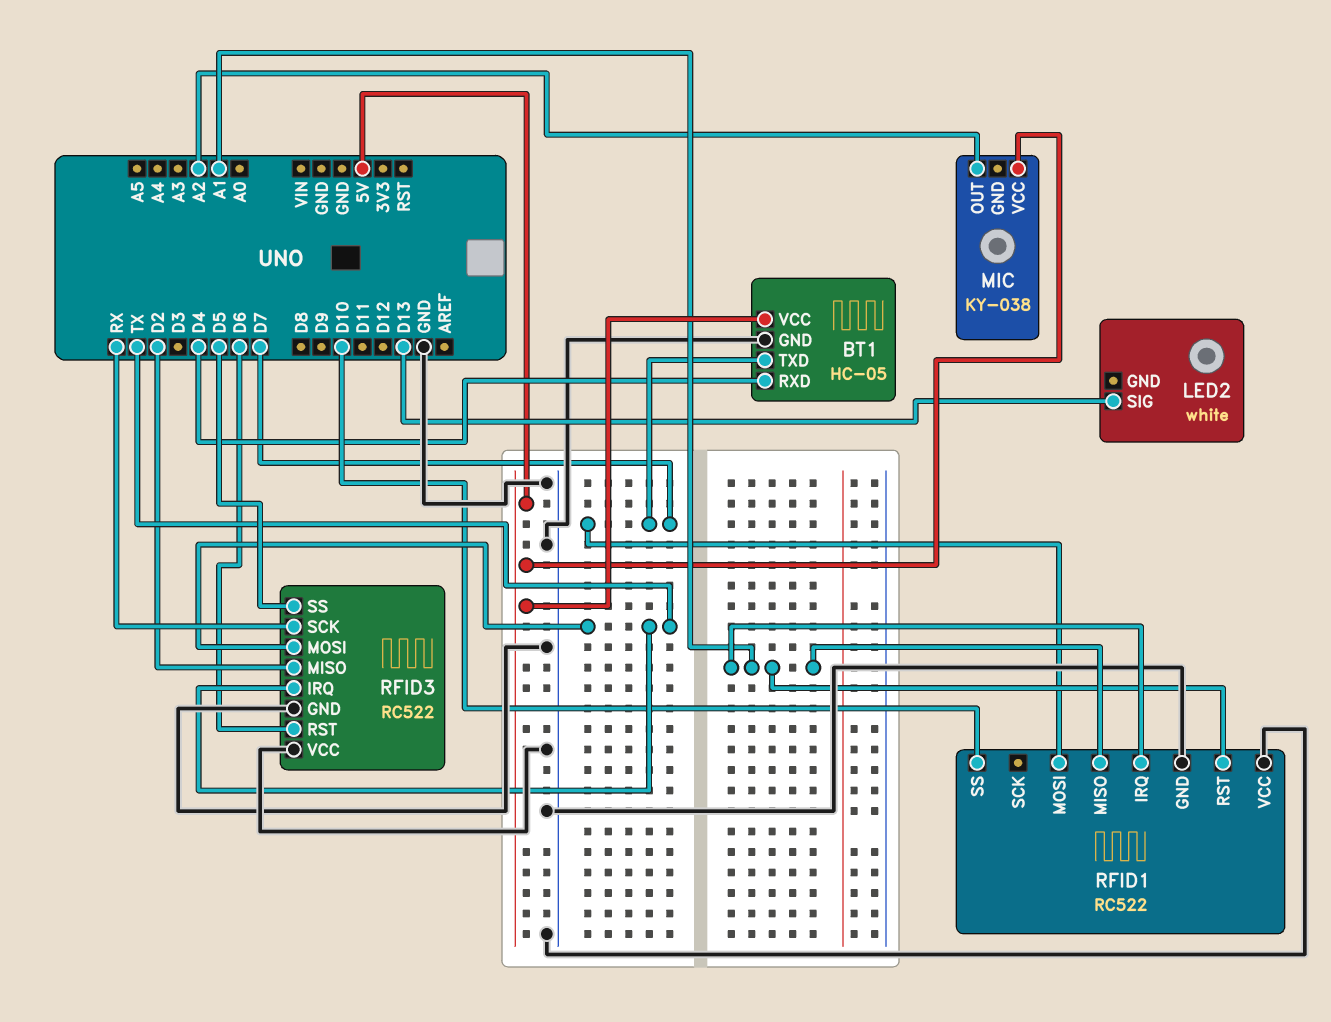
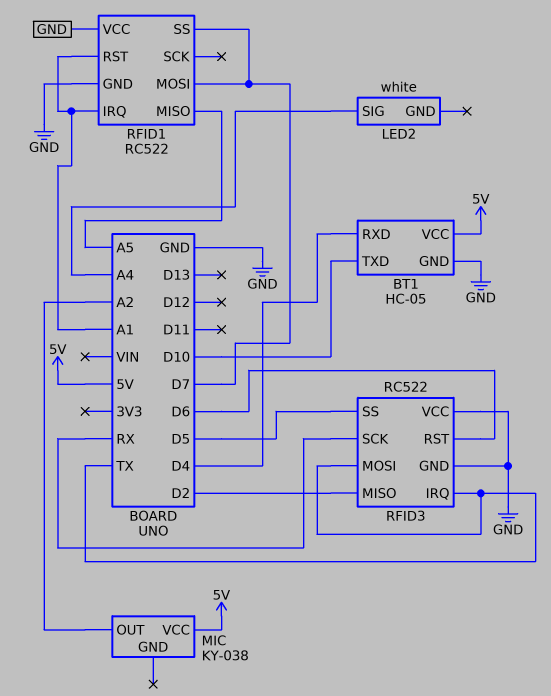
BT1 pin TXD: D7 -> D10
LED2 pin SIG: D13 -> A4
RFID1 pin MISO: A1 -> A5
RFID1 pin SS: D10 -> D7

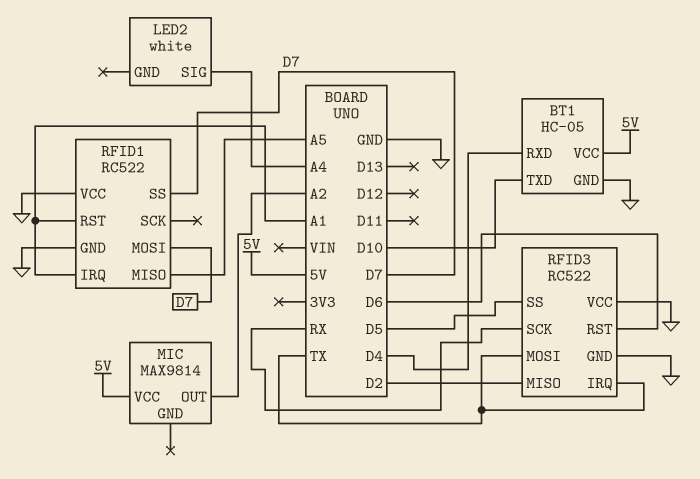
MIC: KY-038 -> MAX9814

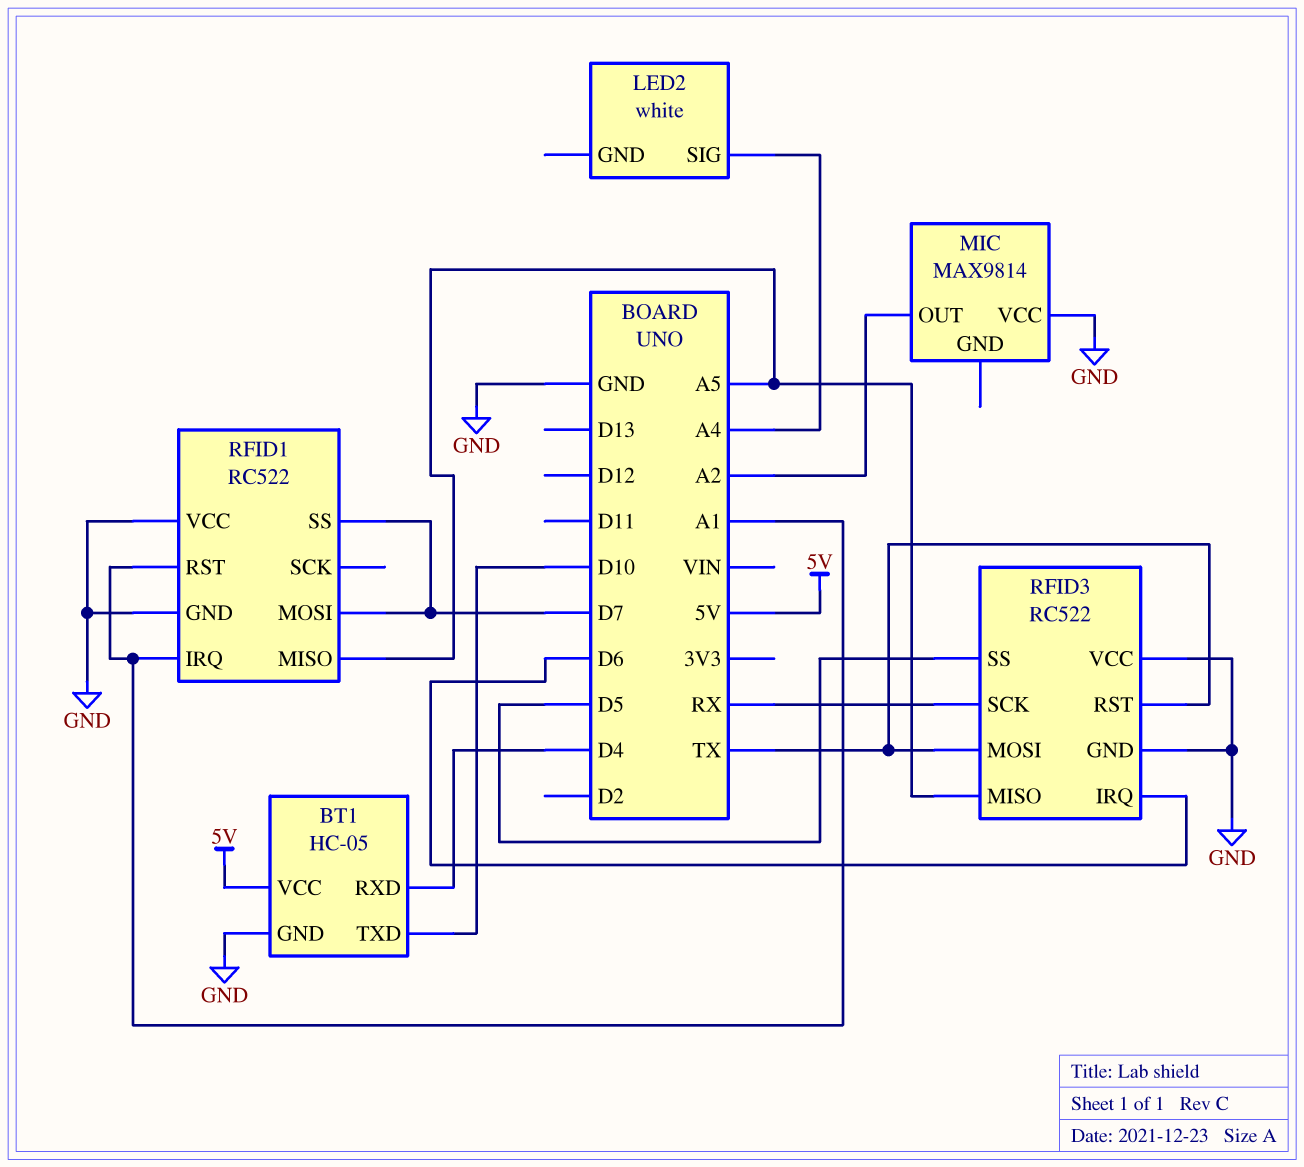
MIC pin VCC: 5V -> GND
RFID3 pin IRQ: TX -> D6
RFID3 pin MISO: D2 -> A5
RFID3 pin RST: D6 -> TX

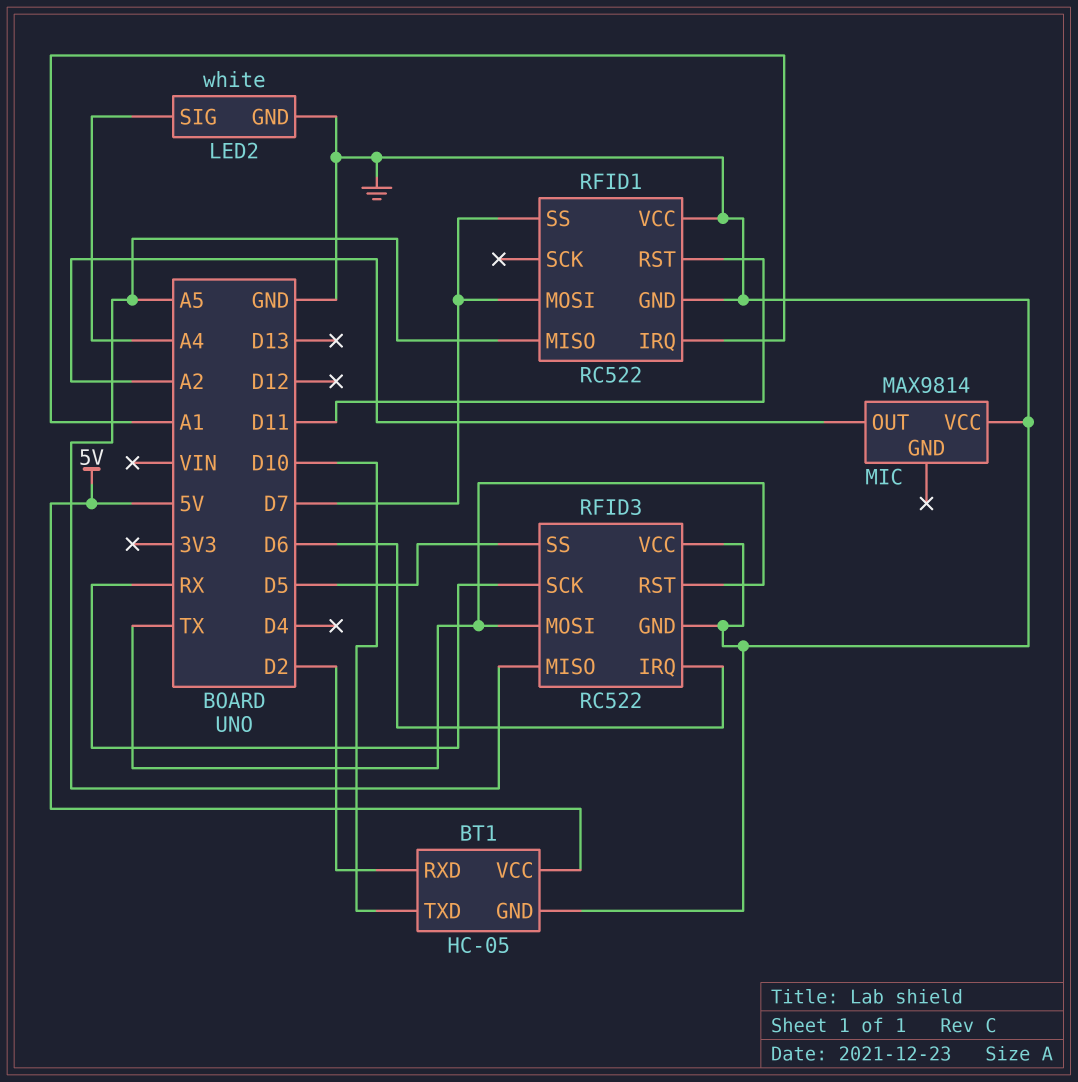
BT1 pin RXD: D4 -> D2
LED2 pin GND: none -> GND
RFID1 pin RST: A1 -> D11

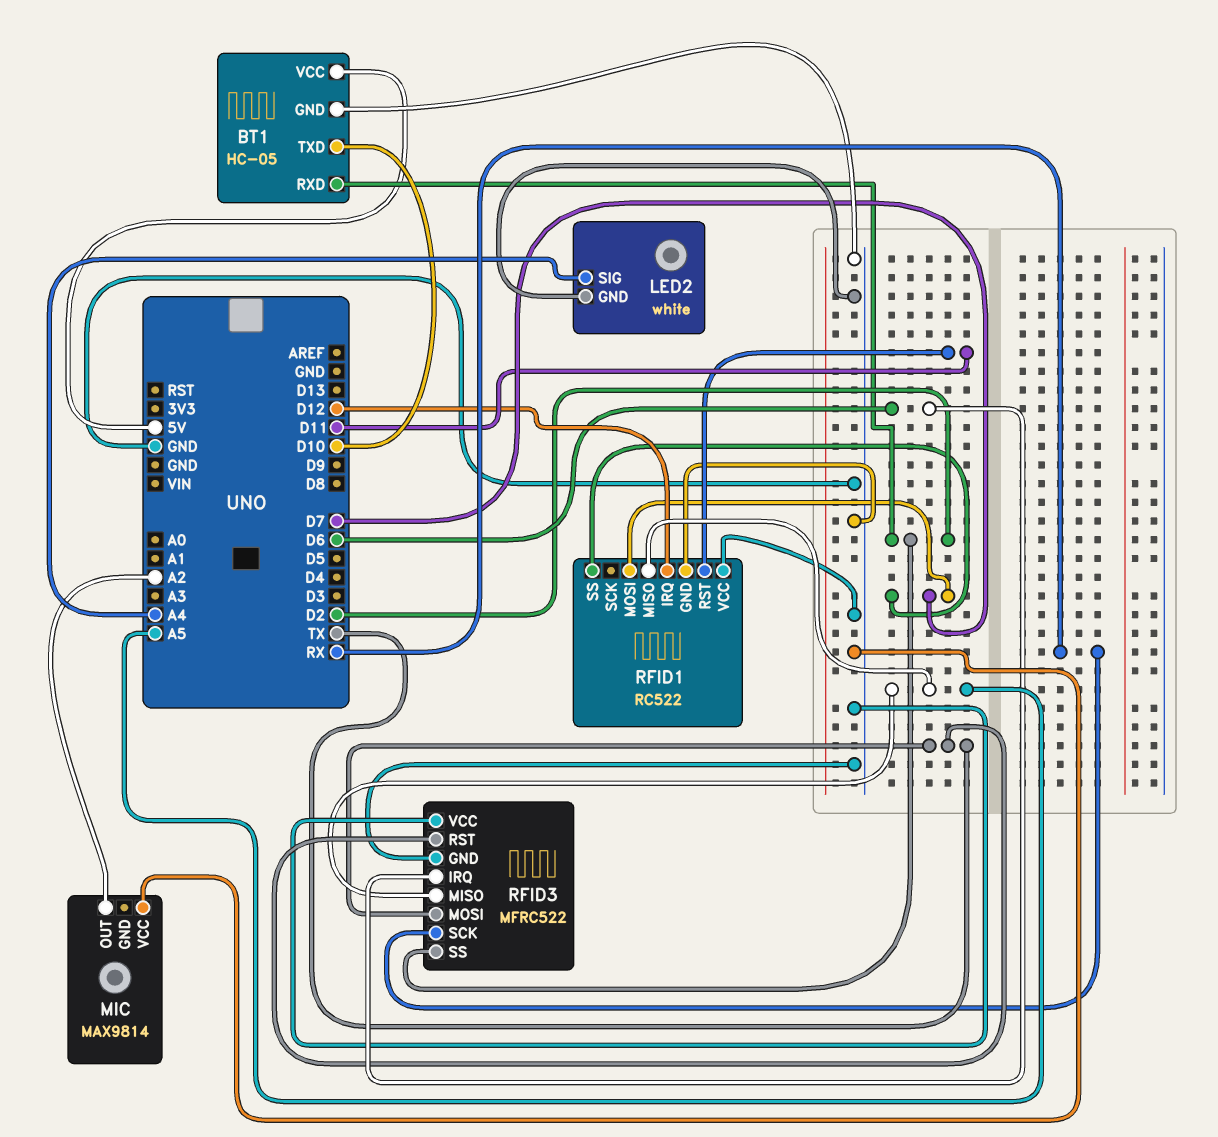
RFID1 pin IRQ: A1 -> D12
RFID3: RC522 -> MFRC522
RFID3 pin SS: D5 -> D2

